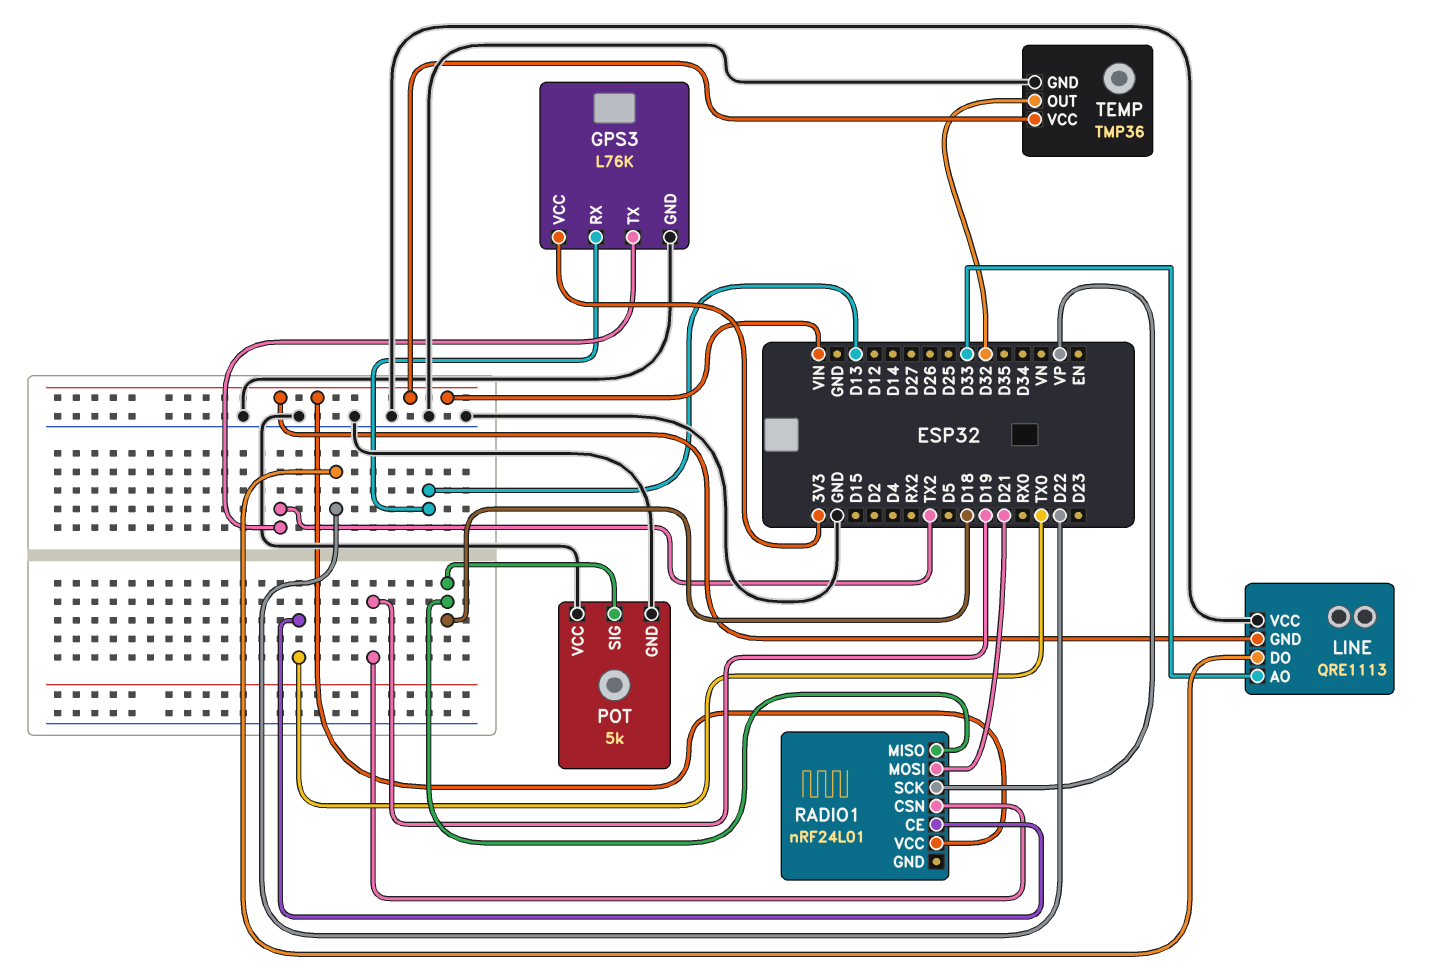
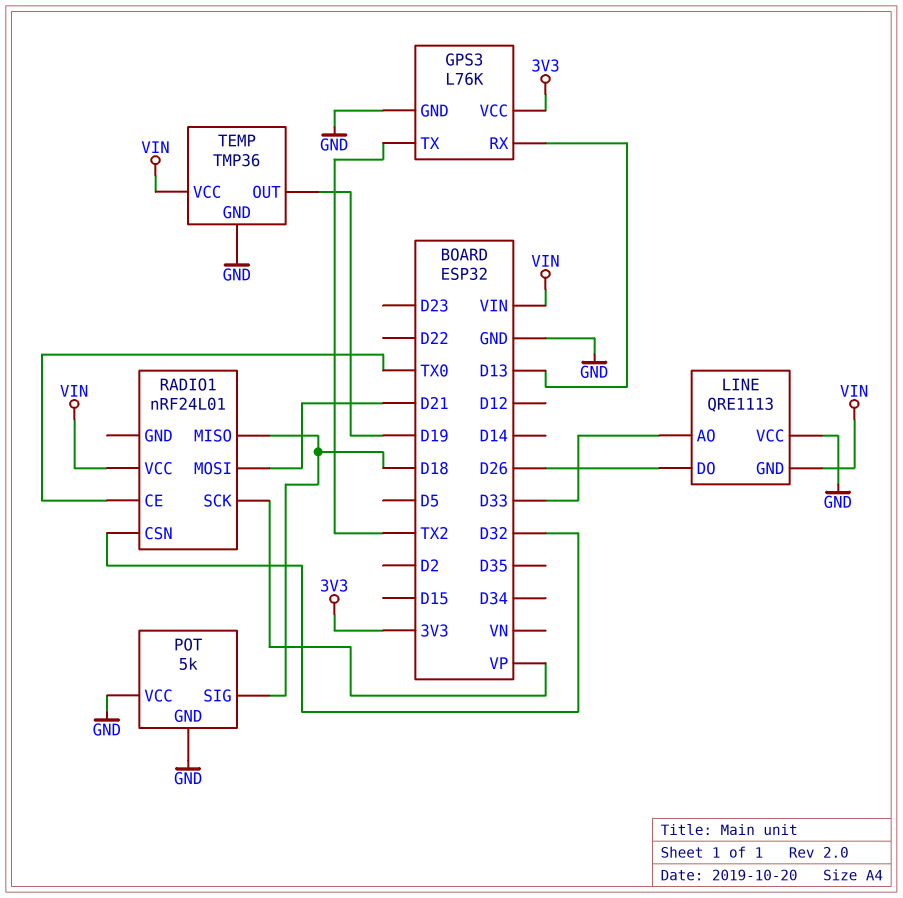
LINE pin DO: D22 -> D26
RADIO1 pin CSN: D19 -> D32
TEMP pin OUT: D32 -> D19

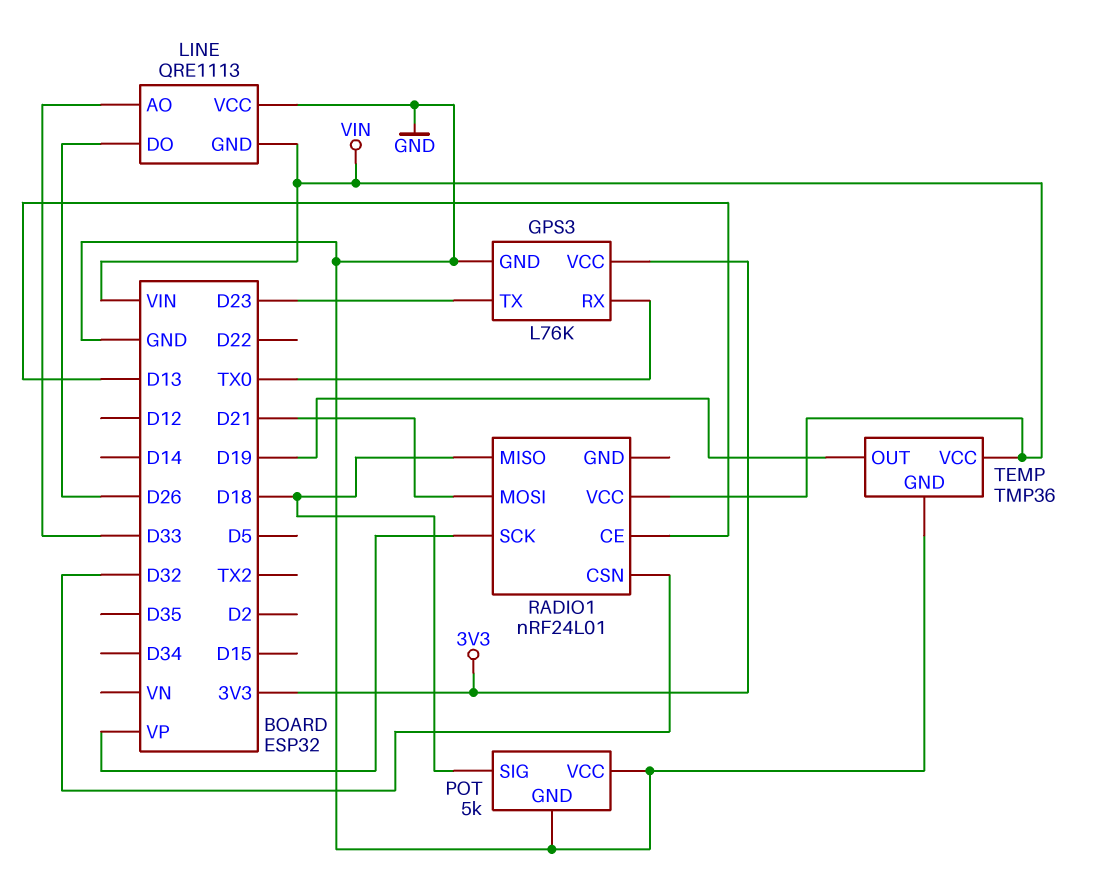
GPS3 pin RX: D13 -> TX0
GPS3 pin TX: TX2 -> D23
RADIO1 pin CE: TX0 -> D13

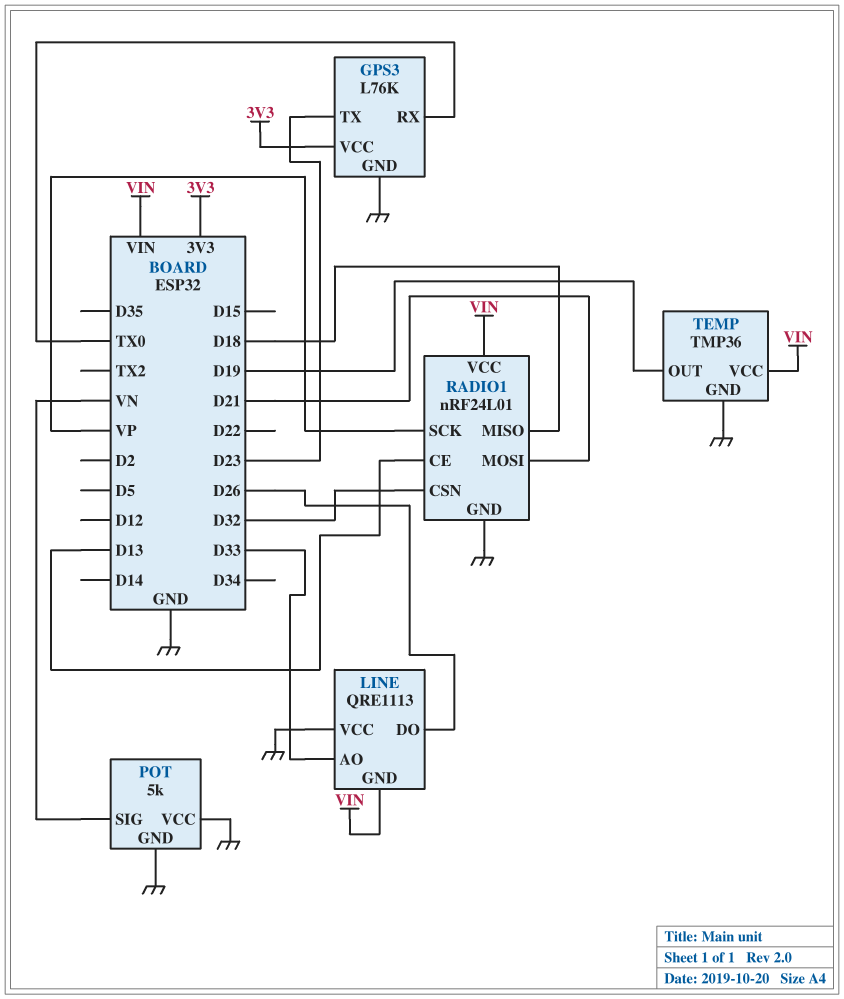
POT pin SIG: D18 -> VN
RADIO1 pin GND: none -> GND

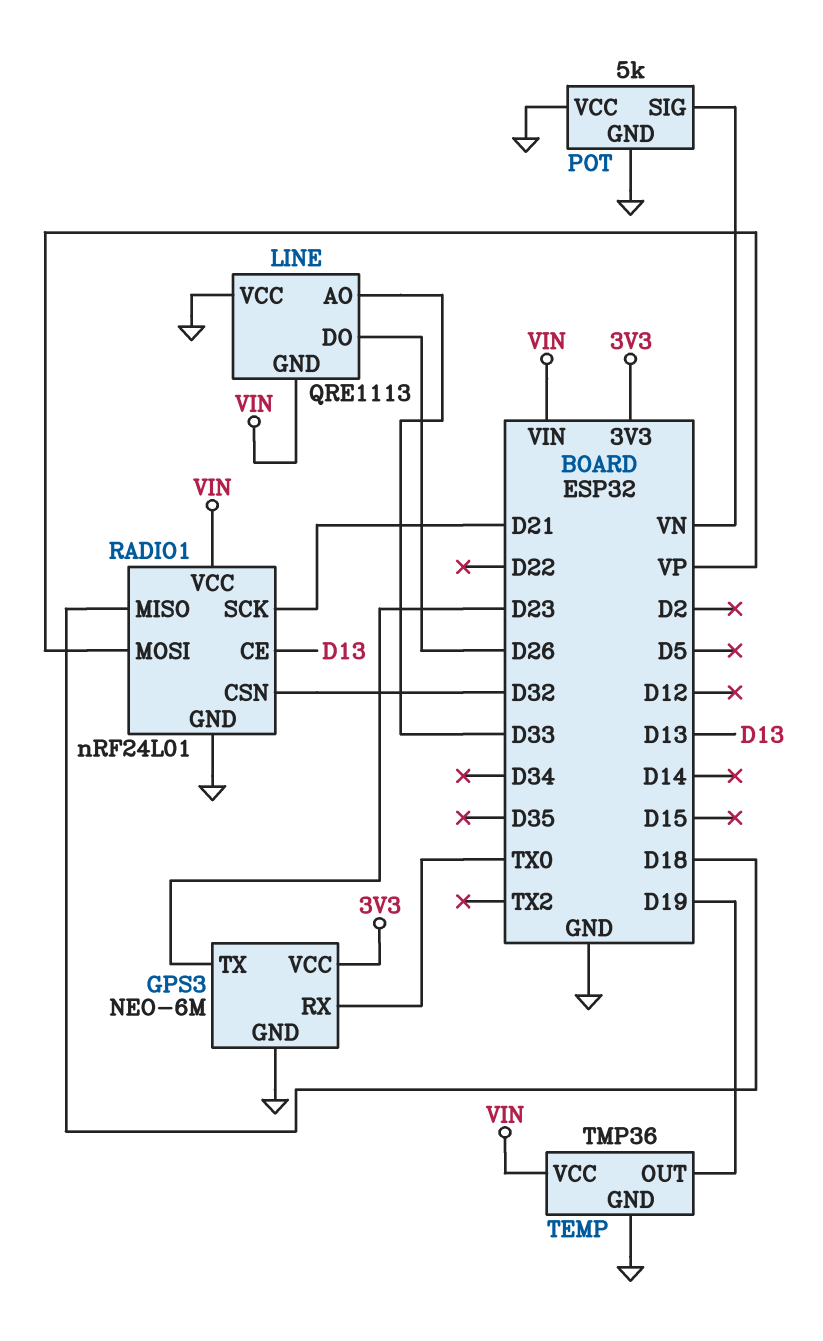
GPS3: L76K -> NEO-6M
RADIO1 pin MOSI: D21 -> VP
RADIO1 pin SCK: VP -> D21

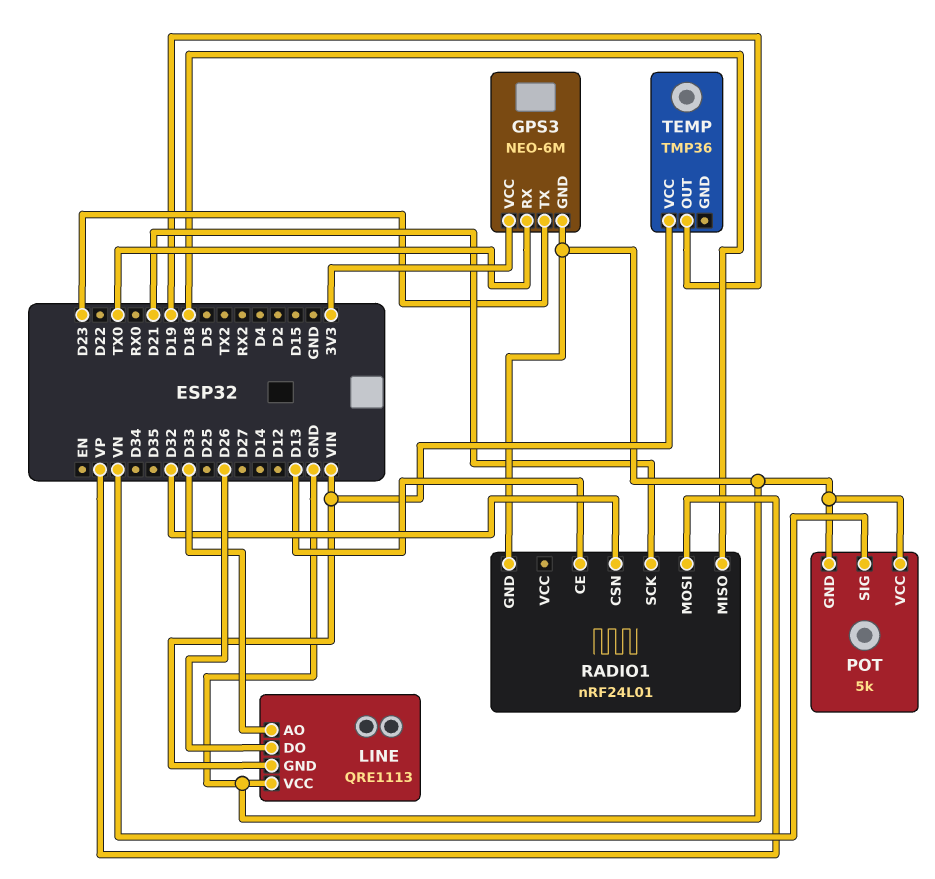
RADIO1 pin VCC: VIN -> none
TEMP pin GND: GND -> none

